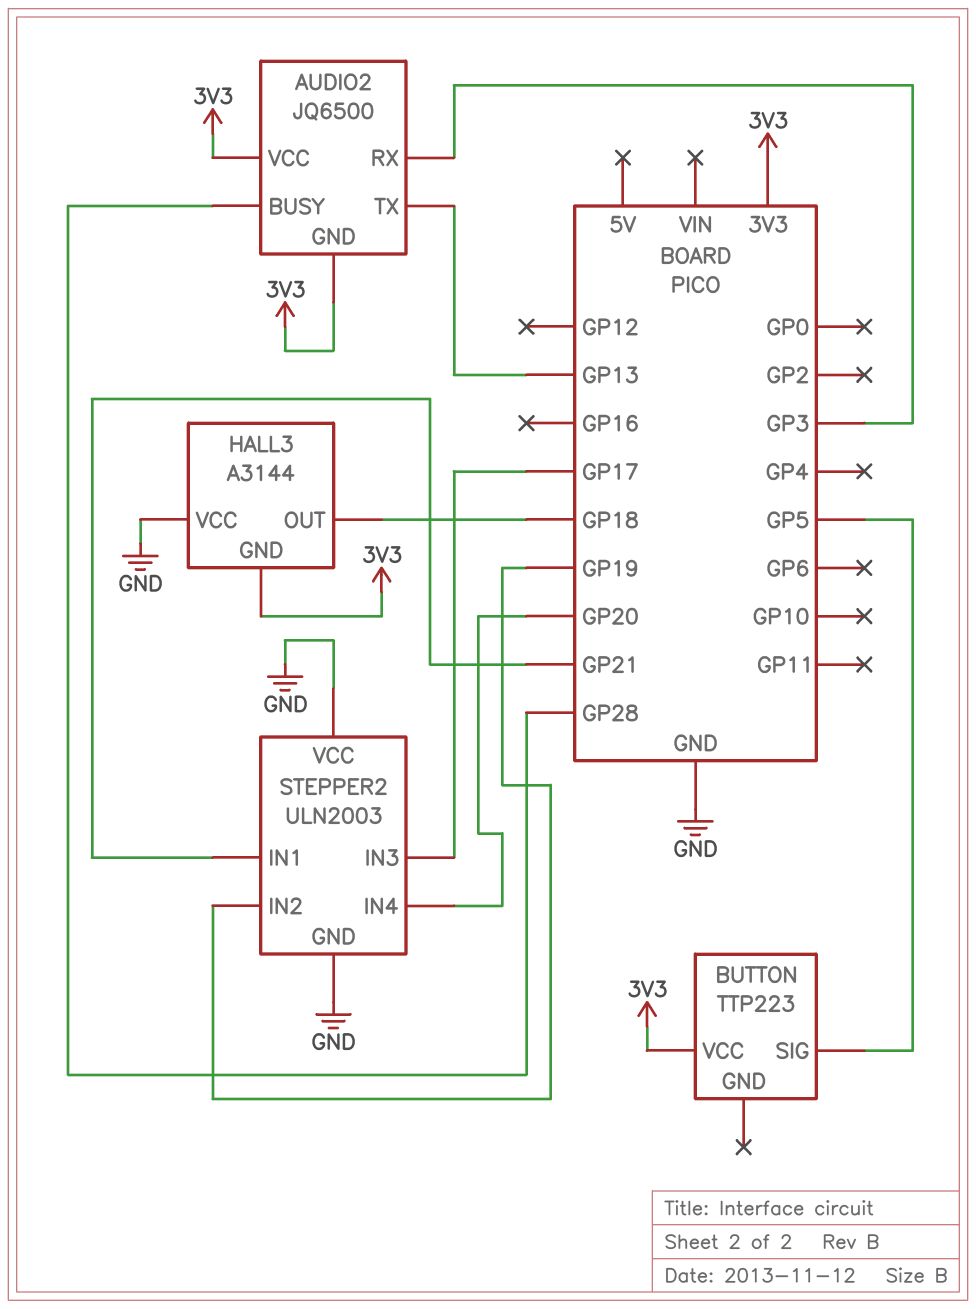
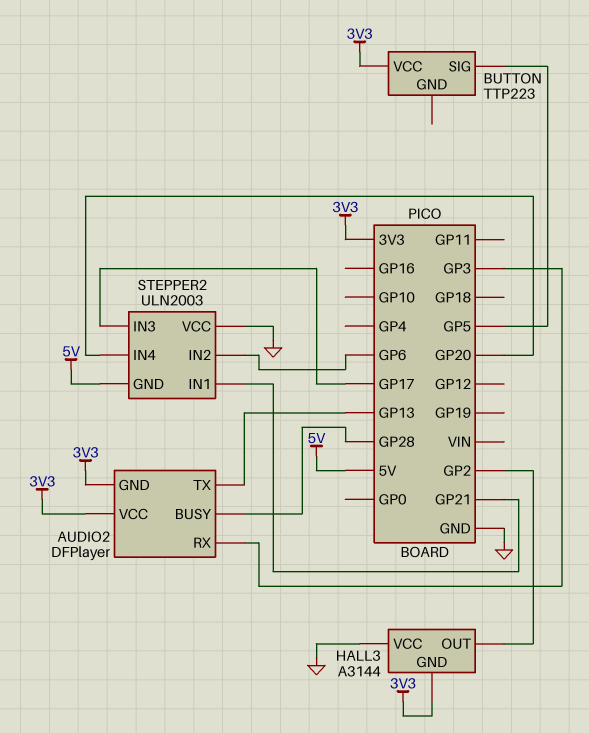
AUDIO2: JQ6500 -> DFPlayer
HALL3 pin OUT: GP18 -> GP2
STEPPER2 pin GND: GND -> 5V
STEPPER2 pin IN2: GP19 -> GP6

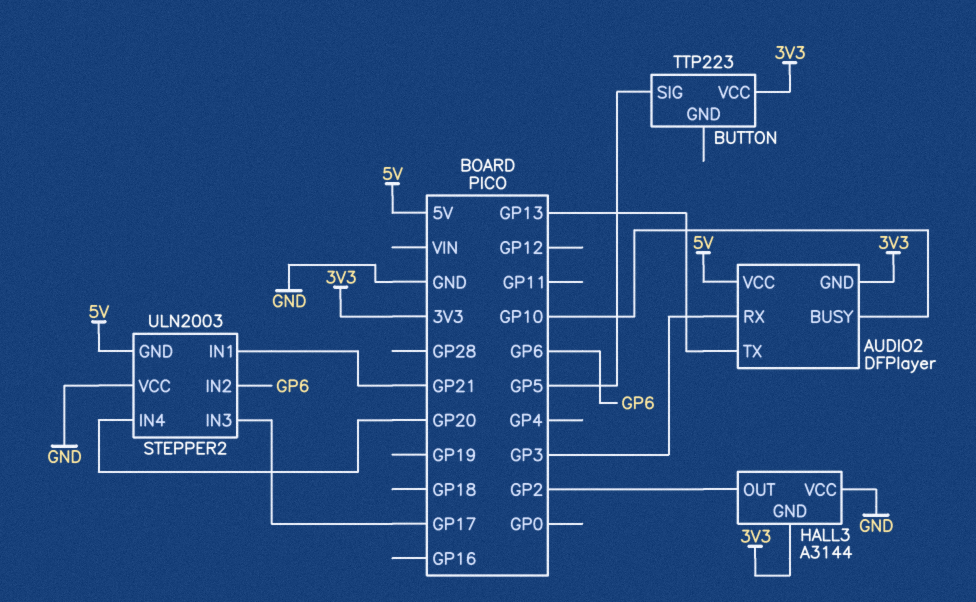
AUDIO2 pin BUSY: GP28 -> GP10
AUDIO2 pin VCC: 3V3 -> 5V

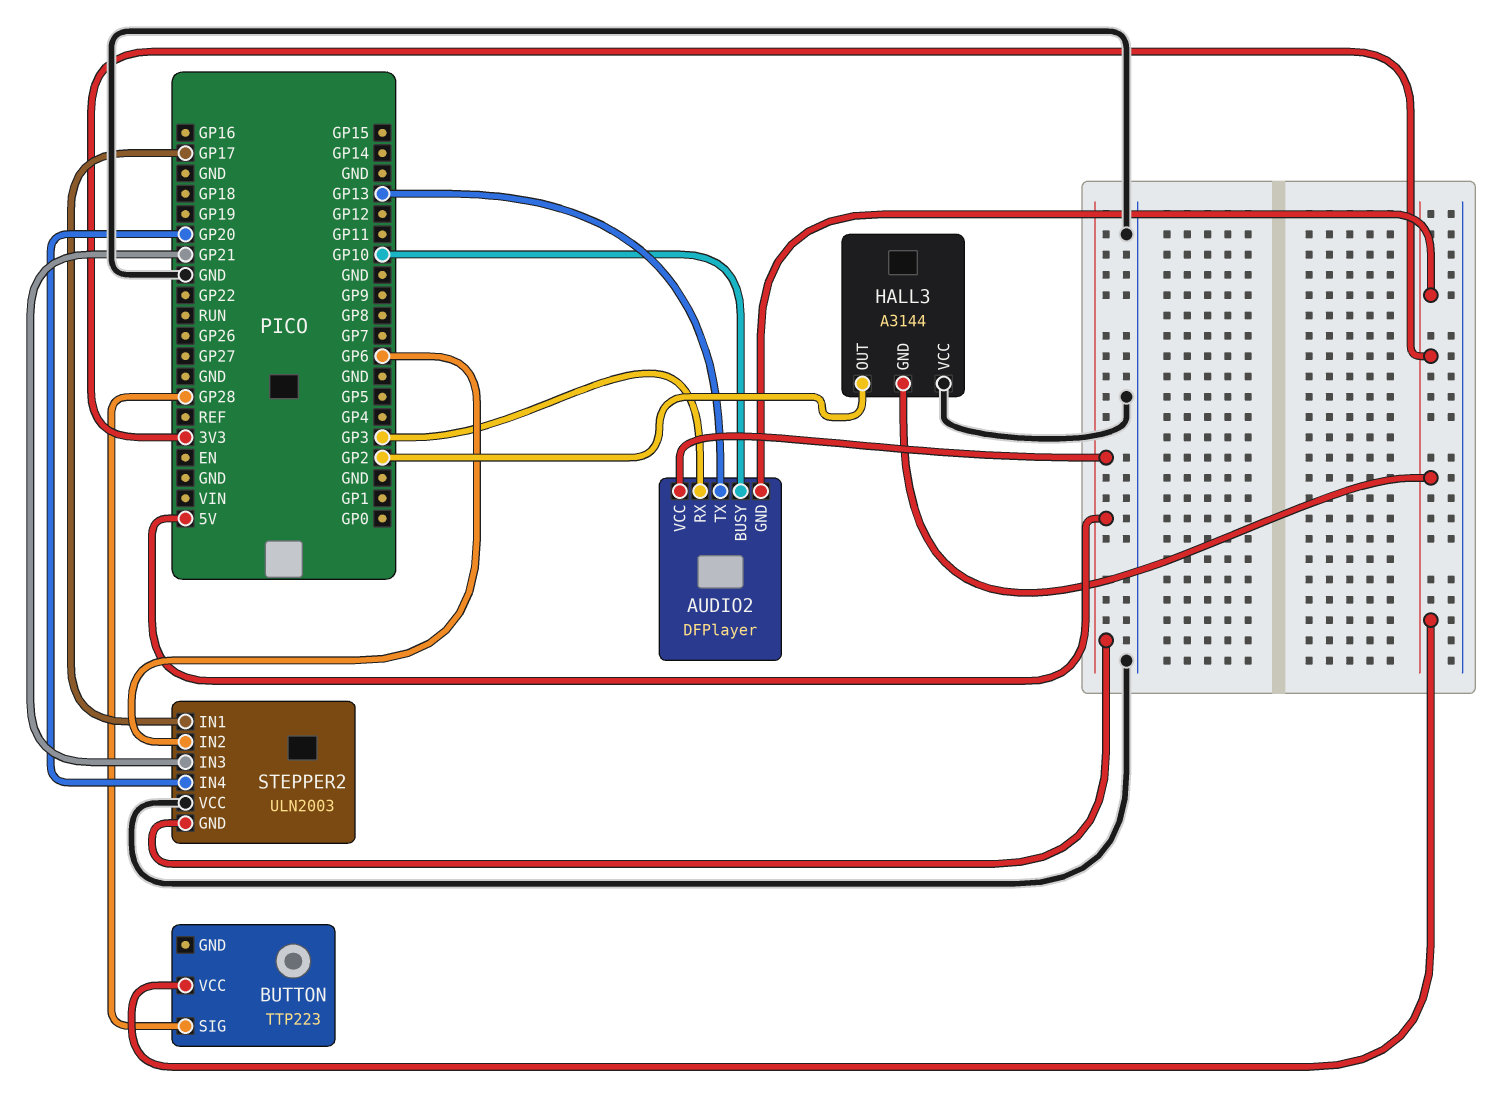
BUTTON pin SIG: GP5 -> GP28
STEPPER2 pin IN1: GP21 -> GP17
STEPPER2 pin IN3: GP17 -> GP21

